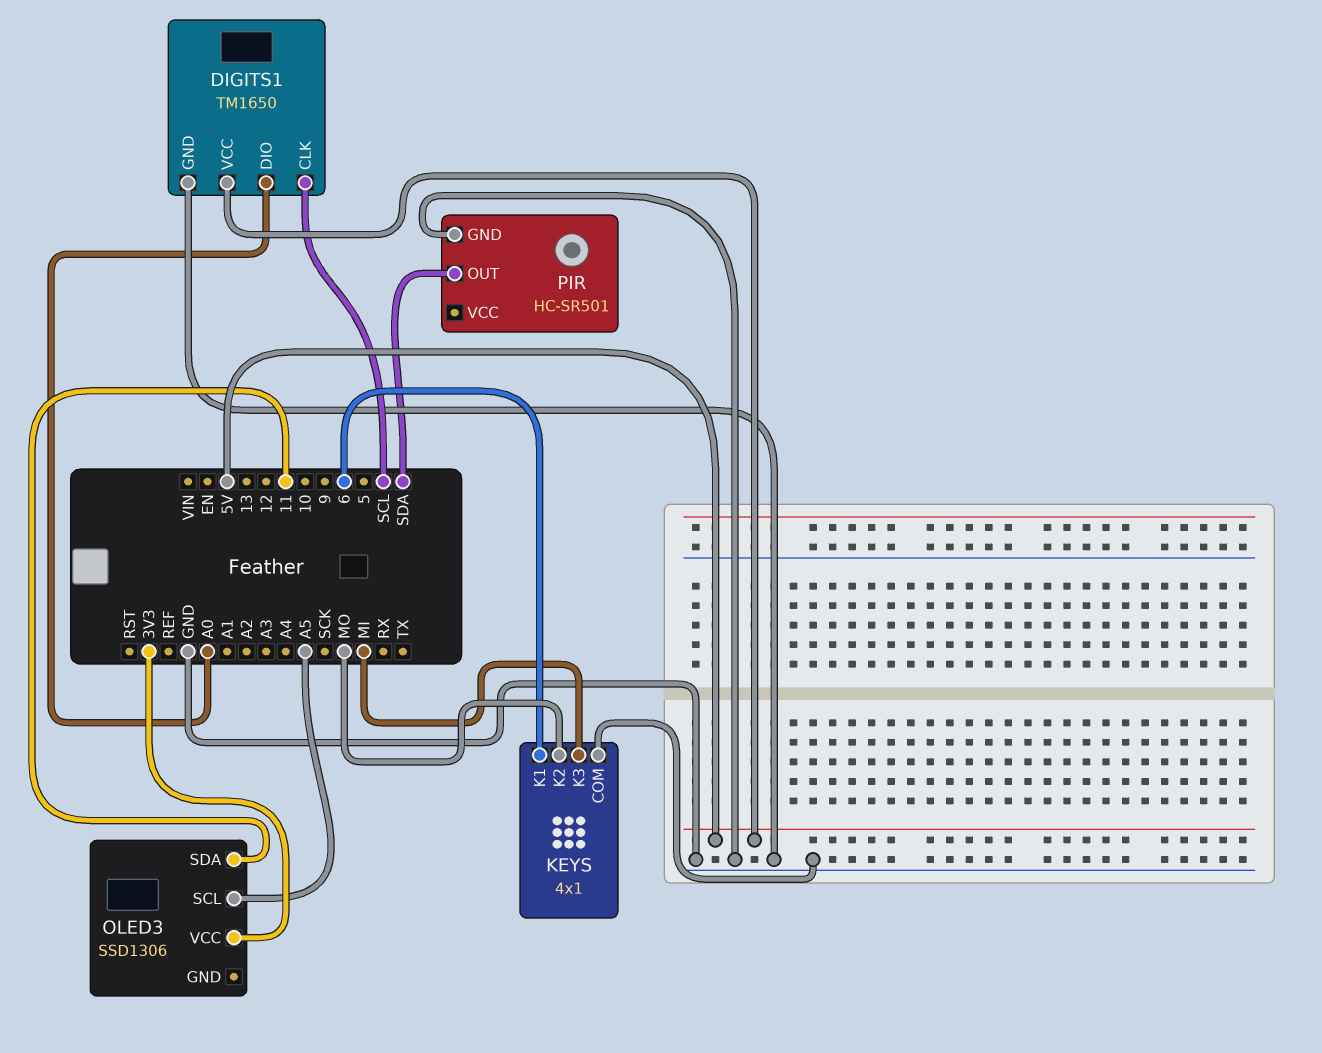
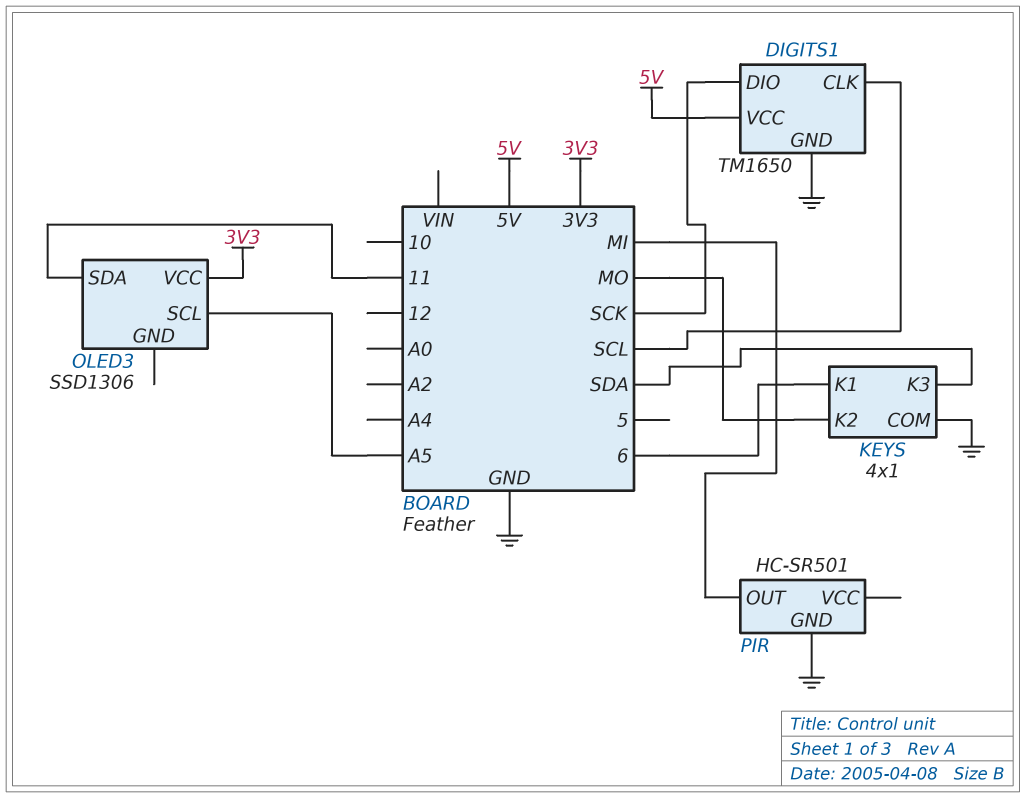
DIGITS1 pin DIO: A0 -> SCK
KEYS pin K3: MI -> SDA
PIR pin OUT: SDA -> MI

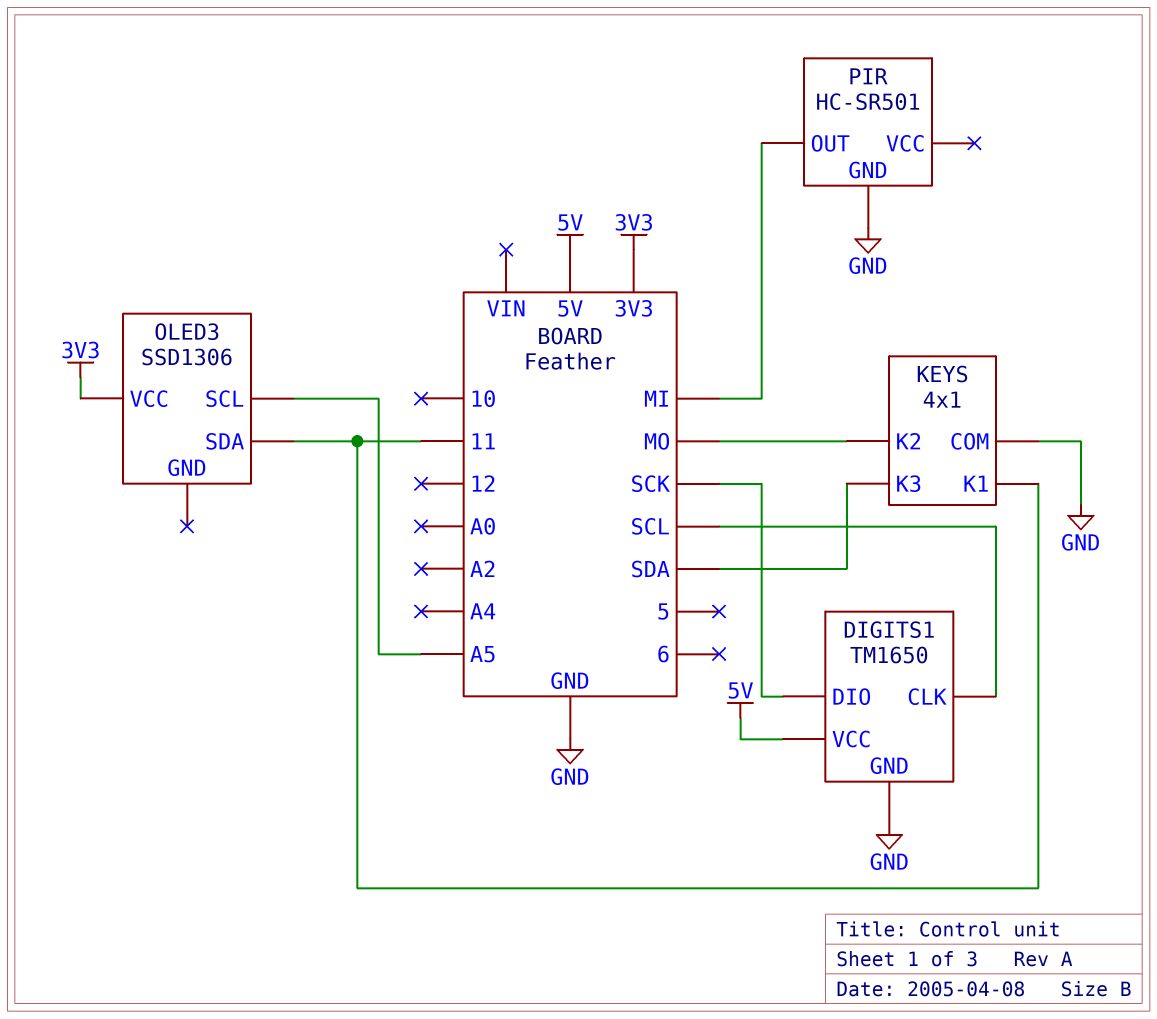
KEYS pin K1: 6 -> 11

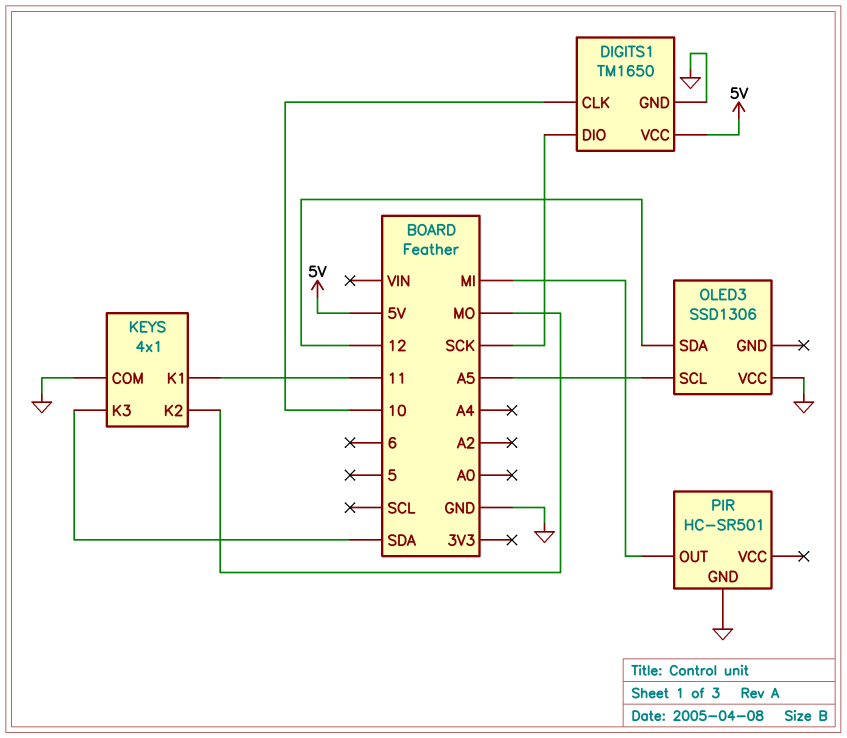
DIGITS1 pin CLK: SCL -> 10
OLED3 pin SDA: 11 -> 12
OLED3 pin VCC: 3V3 -> GND

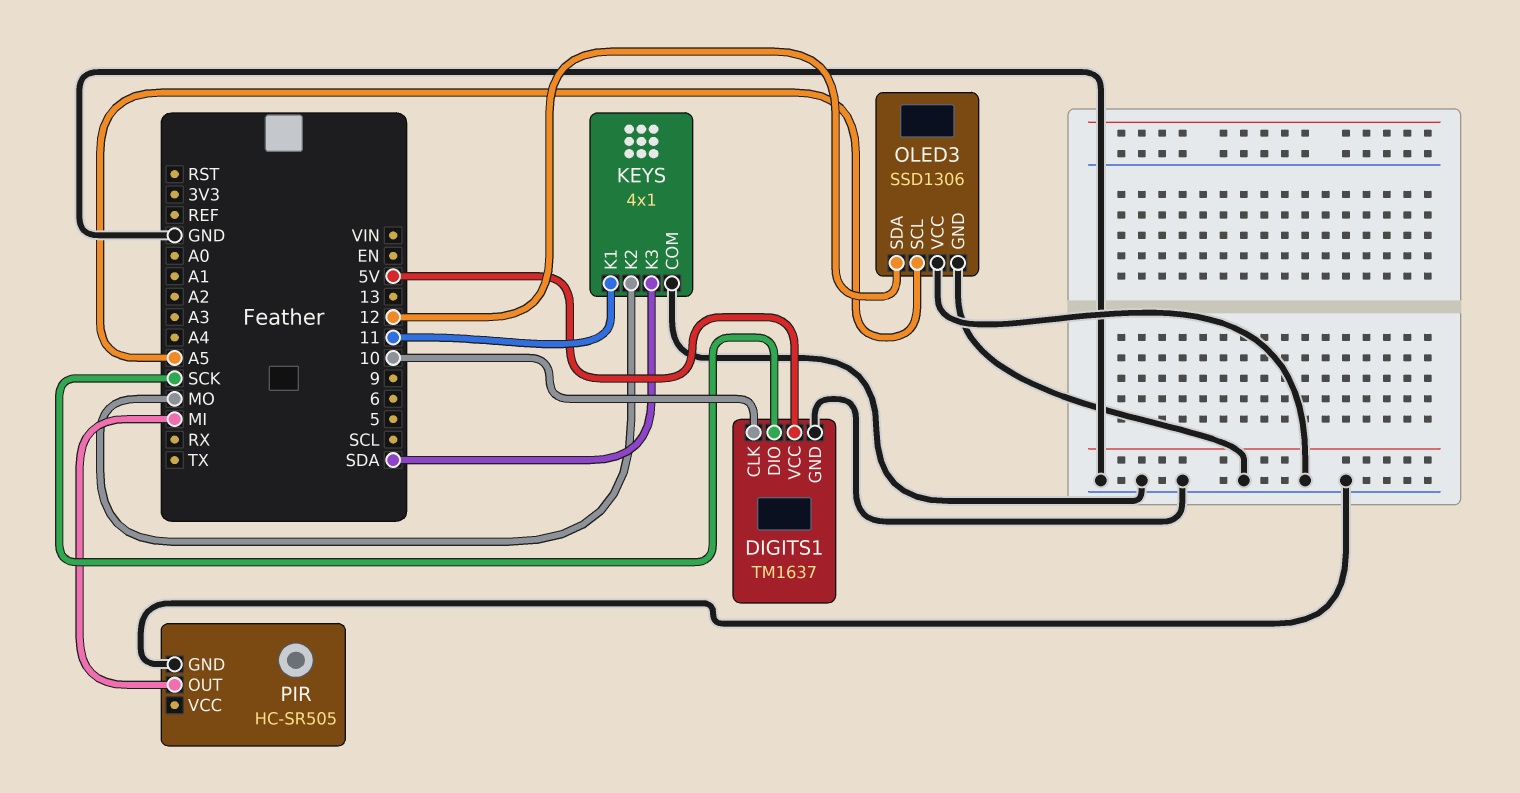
DIGITS1: TM1650 -> TM1637
OLED3 pin GND: none -> GND
PIR: HC-SR501 -> HC-SR505

